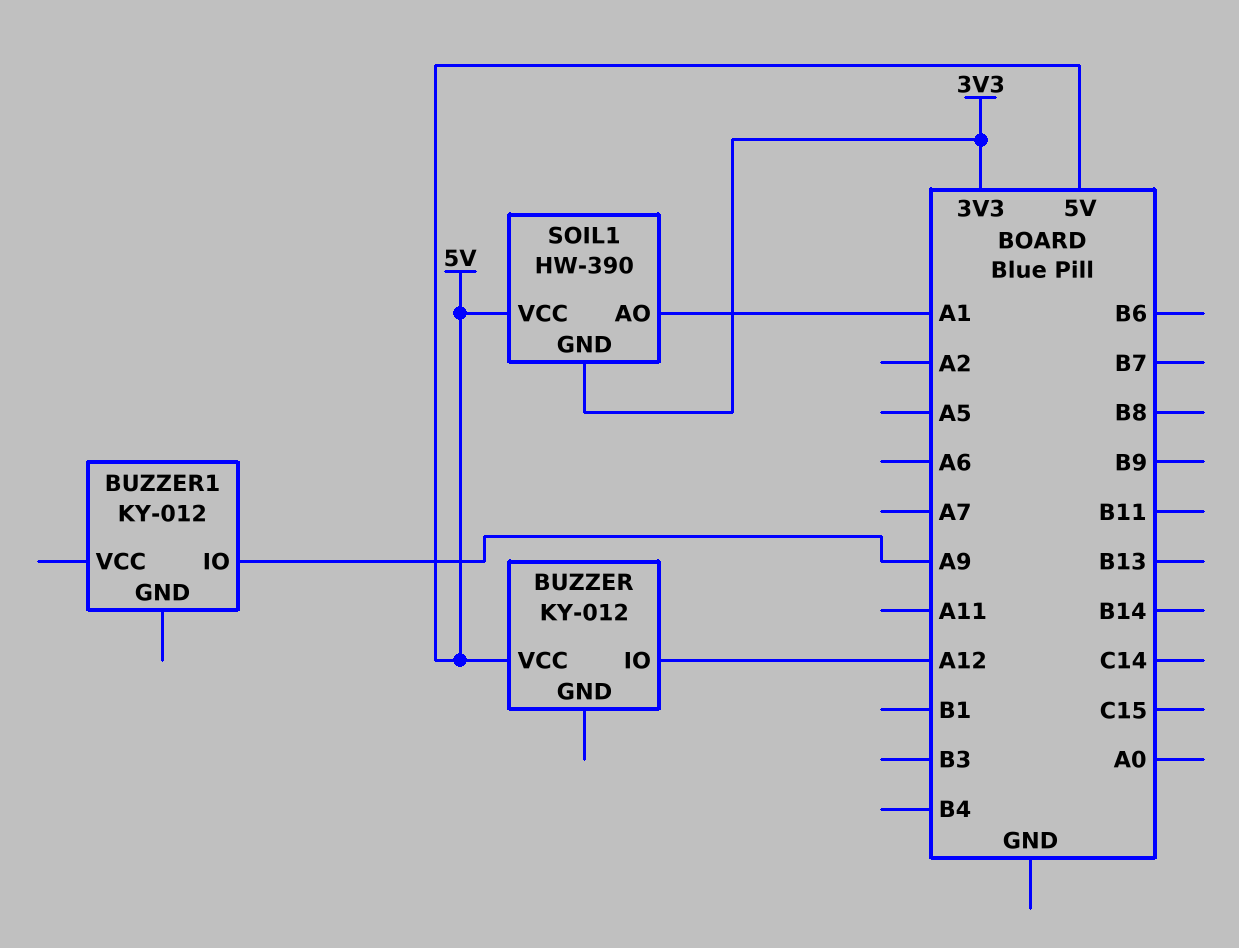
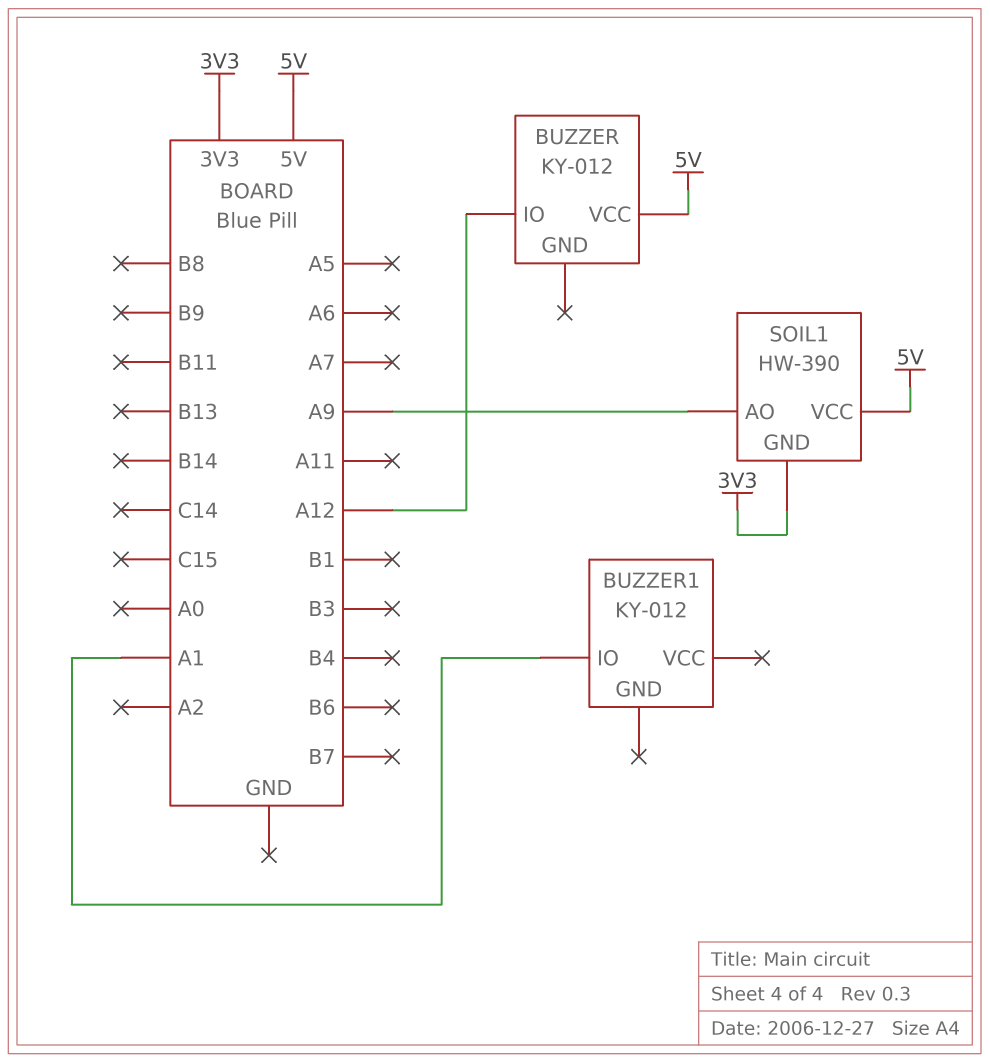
BUZZER1 pin IO: A9 -> A1
SOIL1 pin AO: A1 -> A9

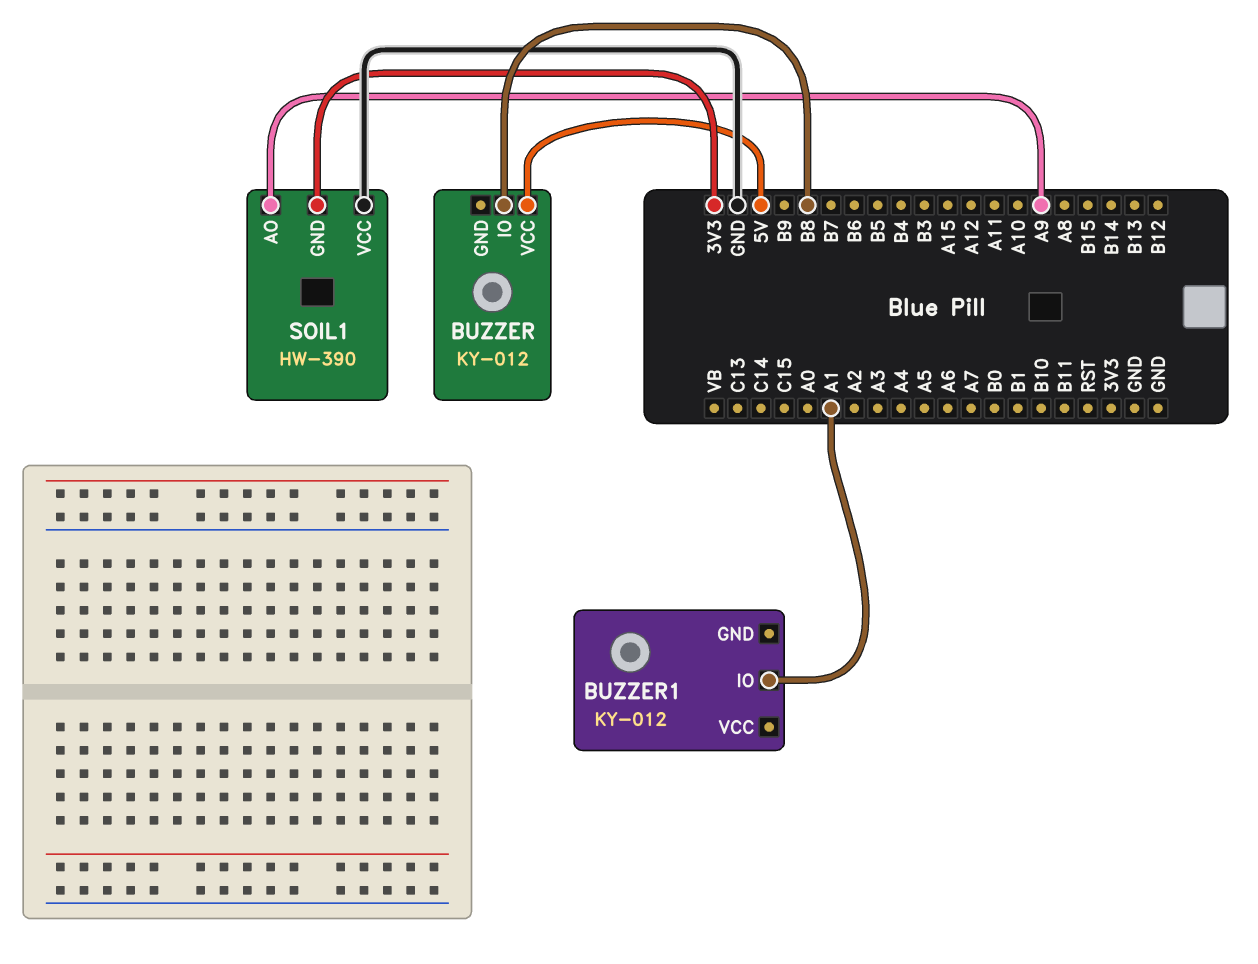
BUZZER pin IO: A12 -> B8
SOIL1 pin VCC: 5V -> GND

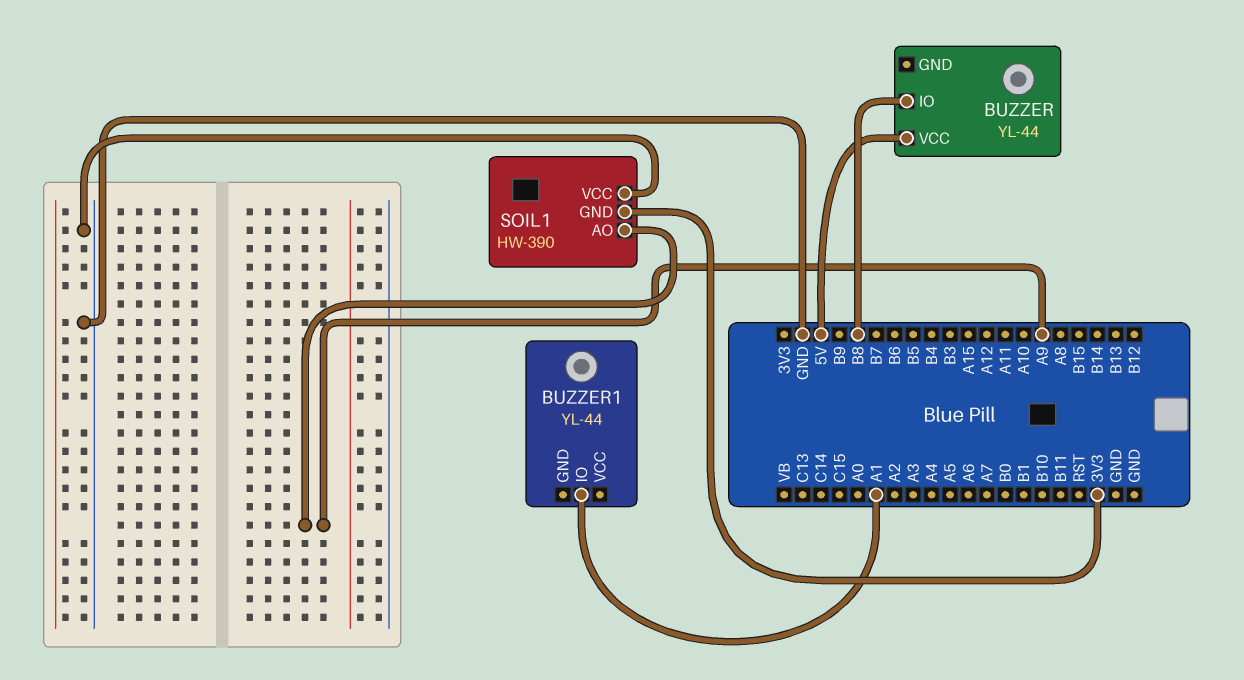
BUZZER: KY-012 -> YL-44
BUZZER1: KY-012 -> YL-44

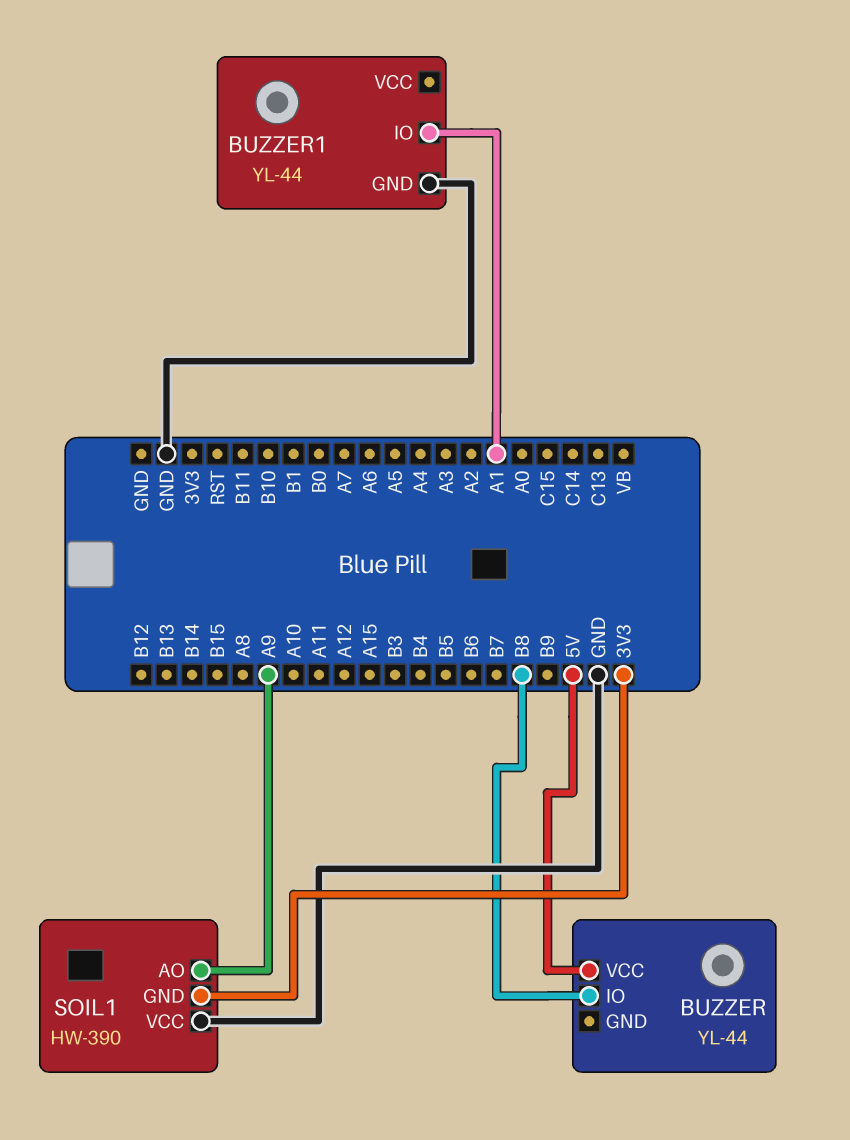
BUZZER1 pin GND: none -> GND

